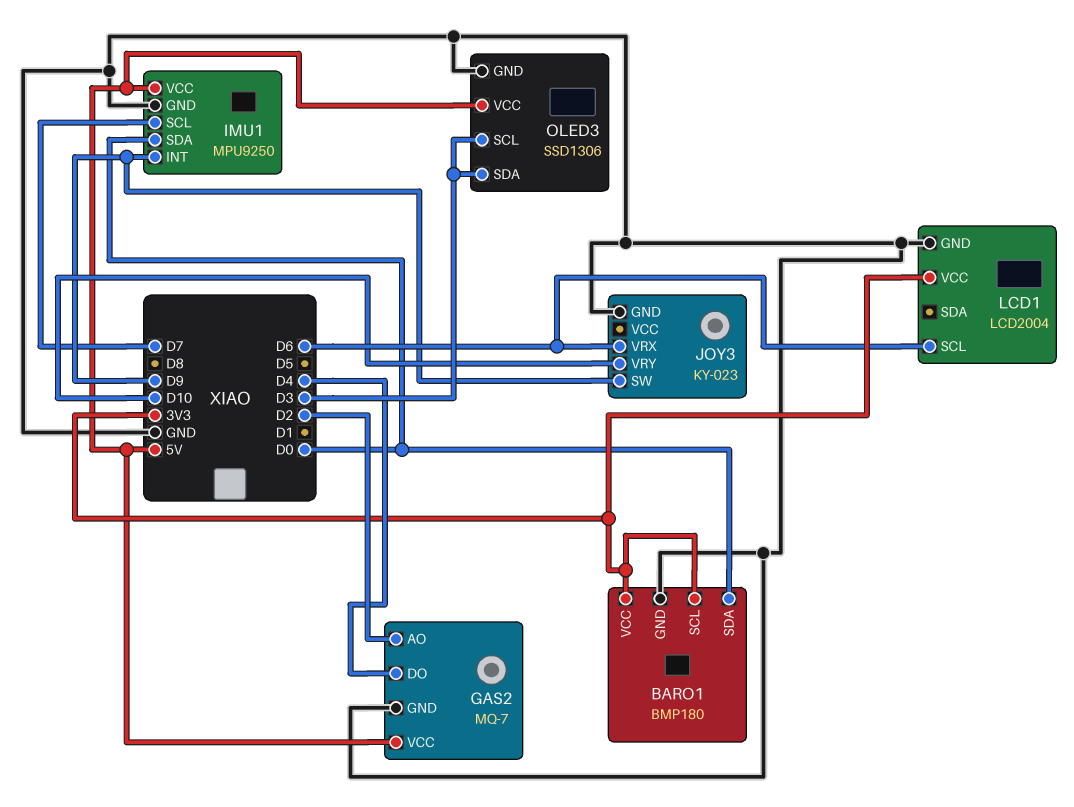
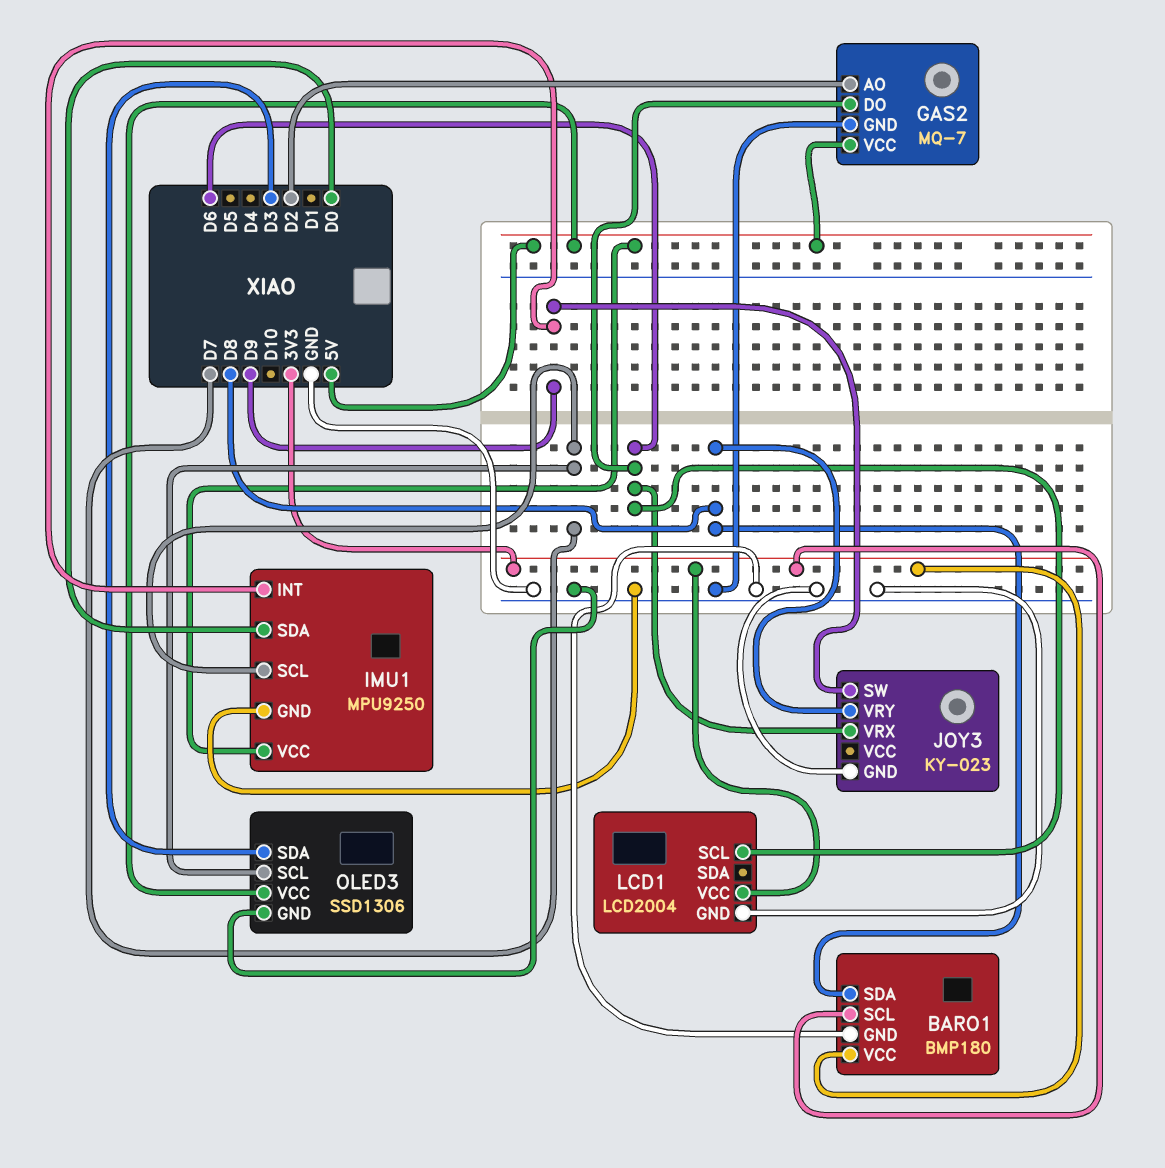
BARO1 pin SDA: D0 -> D8
GAS2 pin DO: D4 -> D6
JOY3 pin VRY: D10 -> D8
OLED3 pin SCL: D3 -> D7

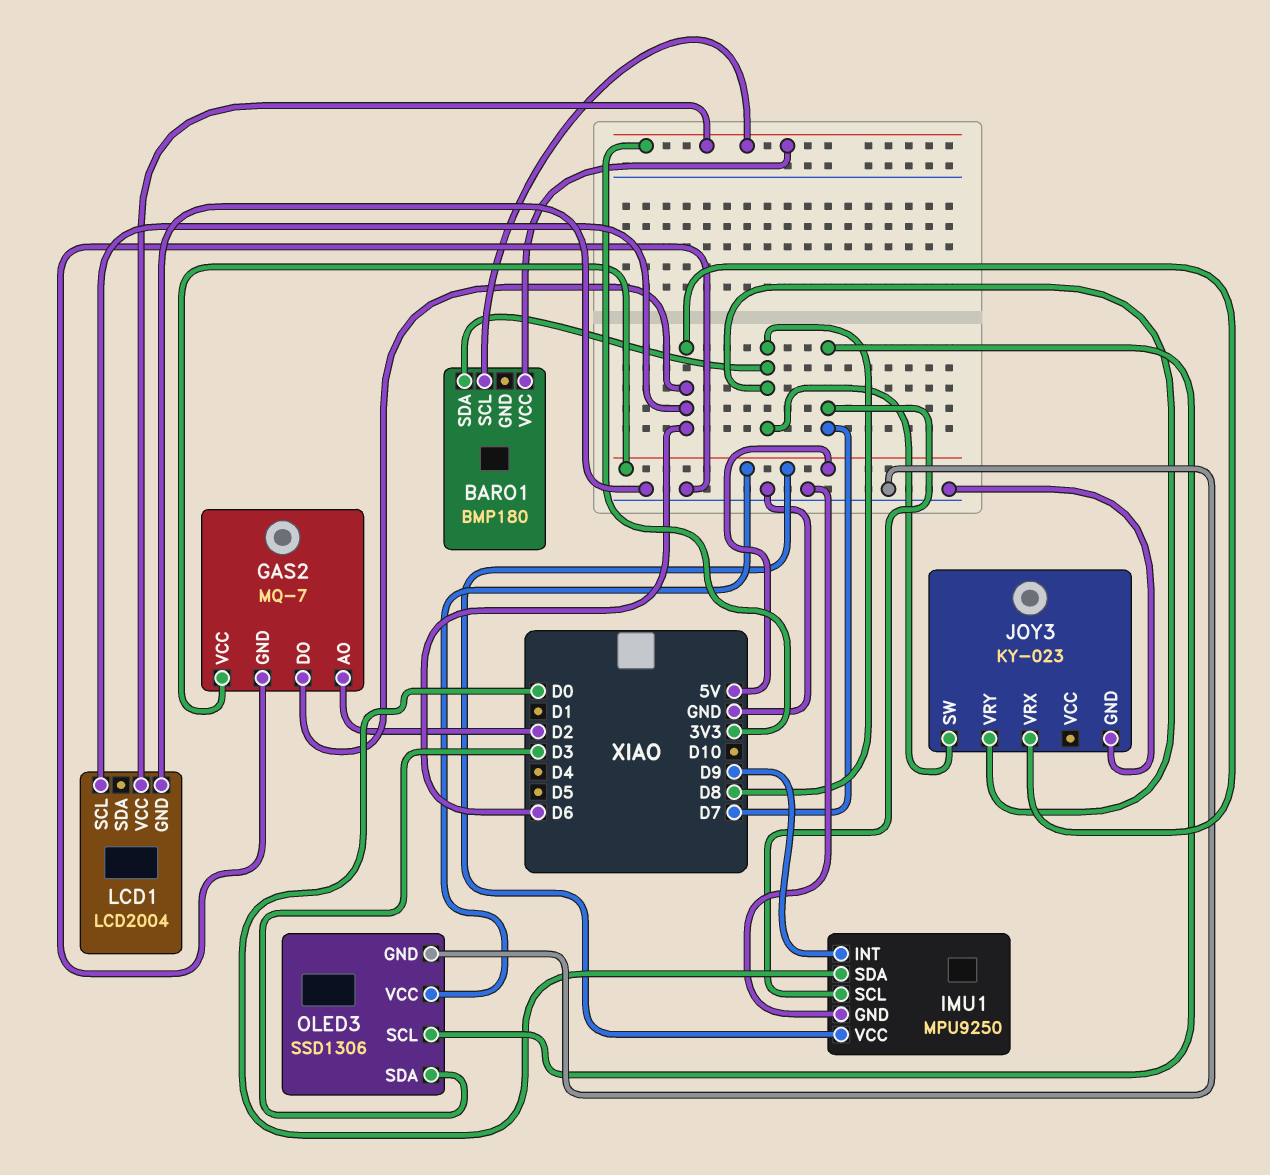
BARO1 pin GND: GND -> none
JOY3 pin SW: D9 -> D8

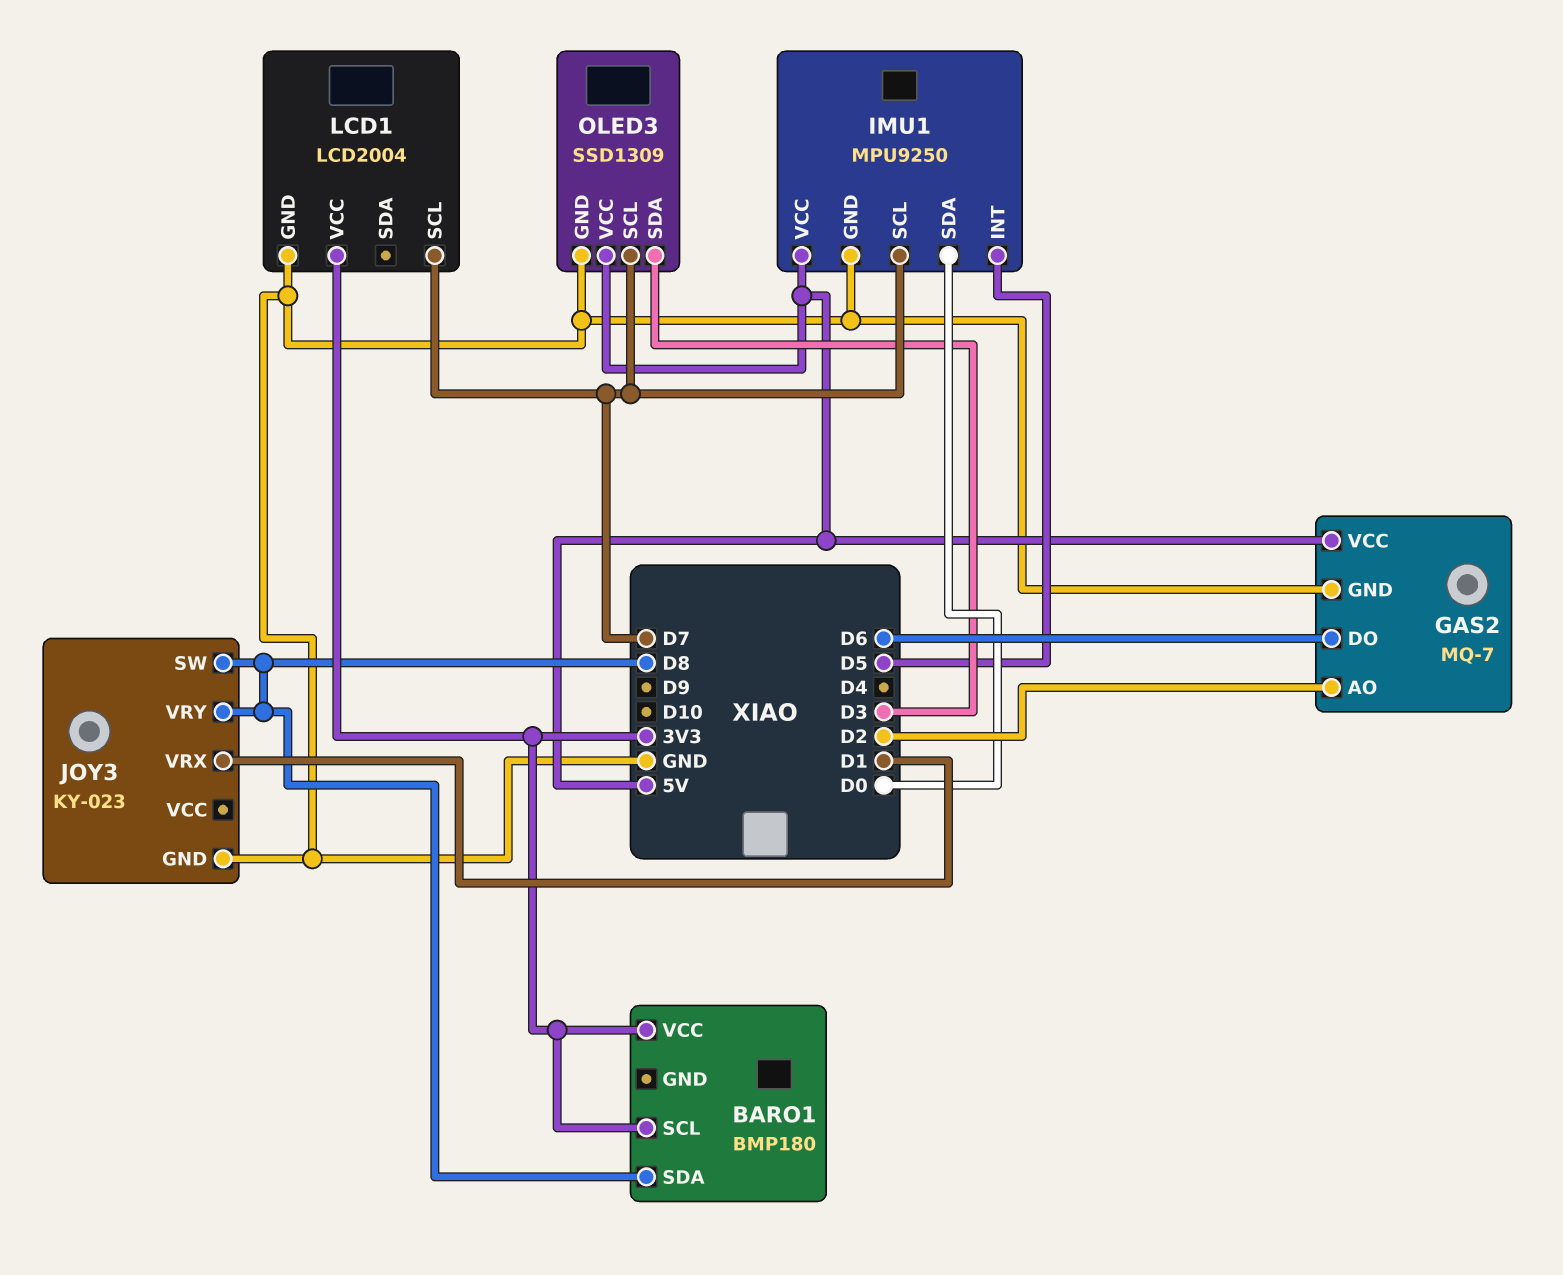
IMU1 pin INT: D9 -> D5
JOY3 pin VRX: D6 -> D1
LCD1 pin SCL: D6 -> D7
OLED3: SSD1306 -> SSD1309

